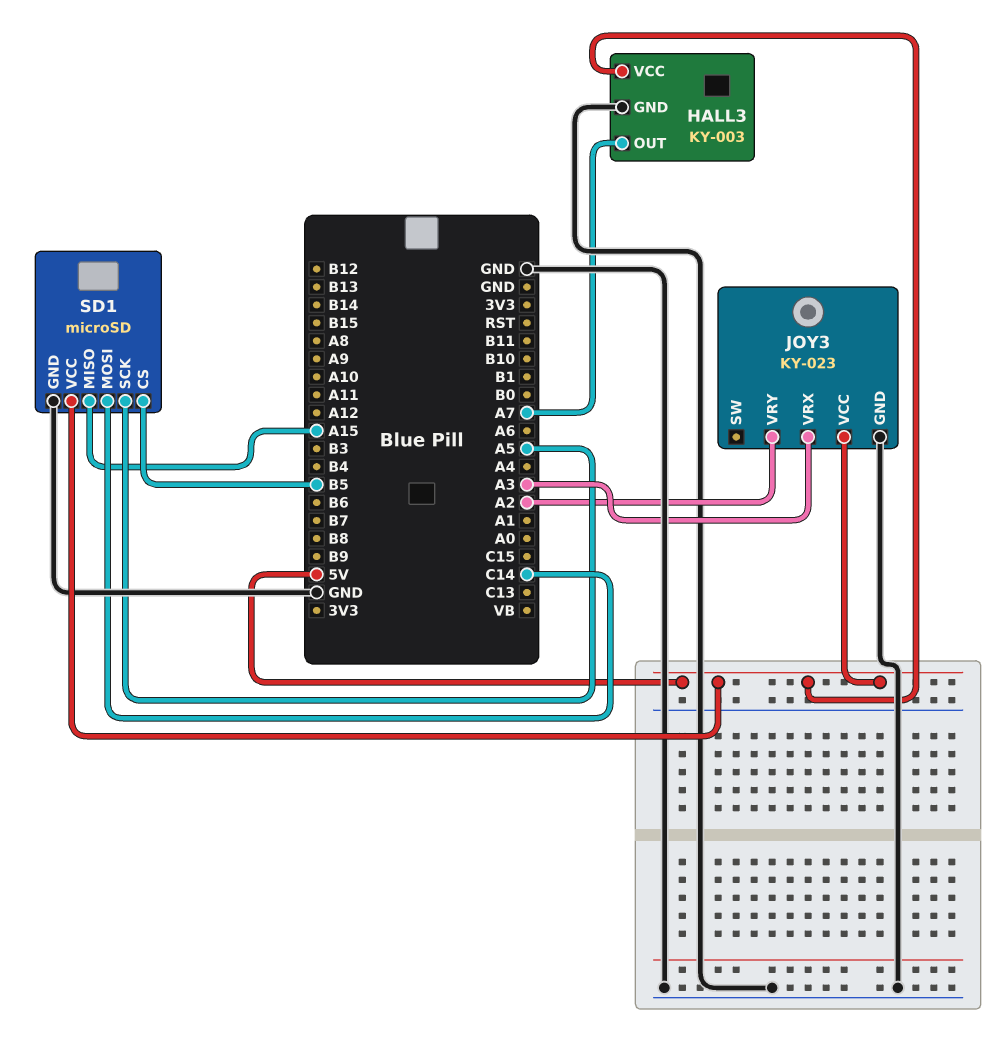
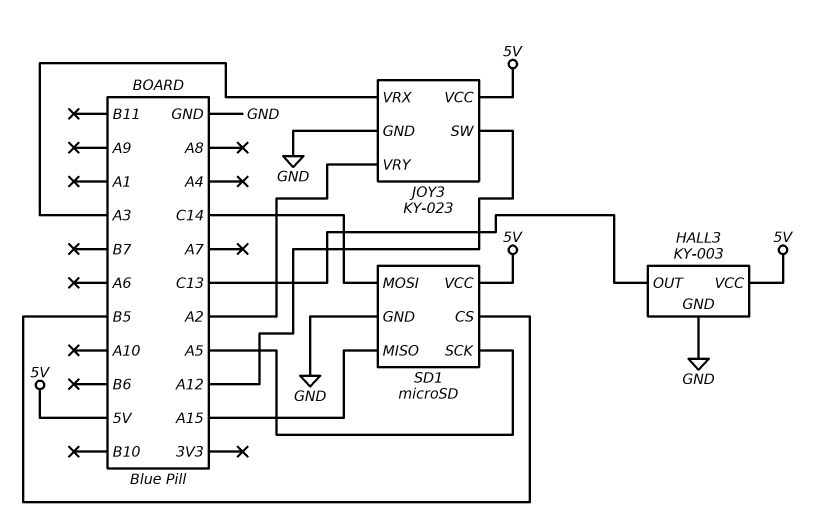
HALL3 pin OUT: A7 -> C13
JOY3 pin SW: none -> A12

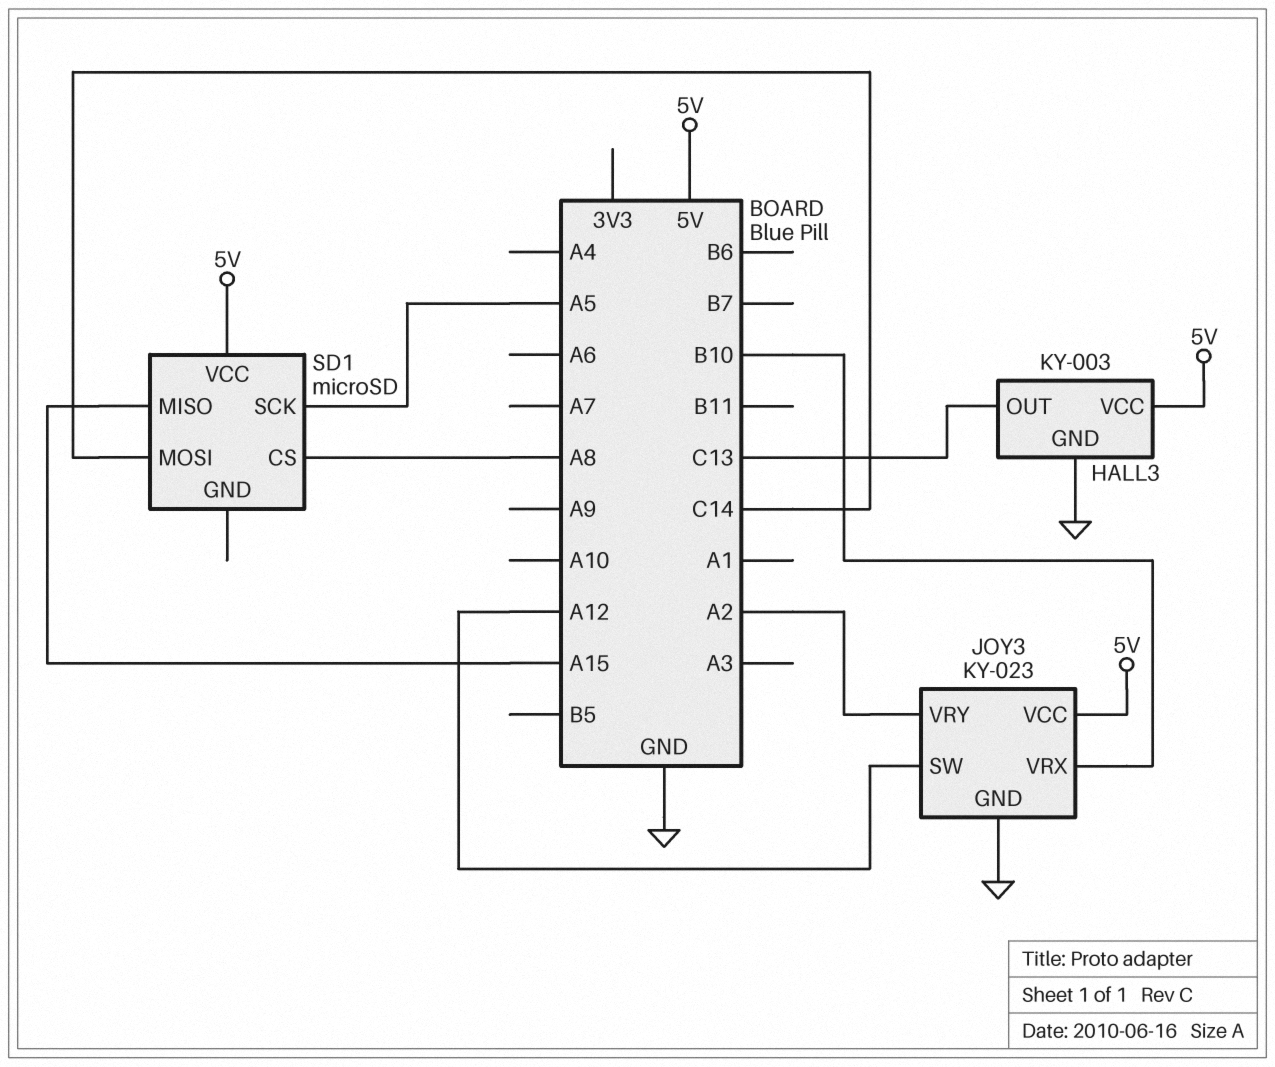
JOY3 pin VRX: A3 -> B10
SD1 pin CS: B5 -> A8
SD1 pin GND: GND -> none

